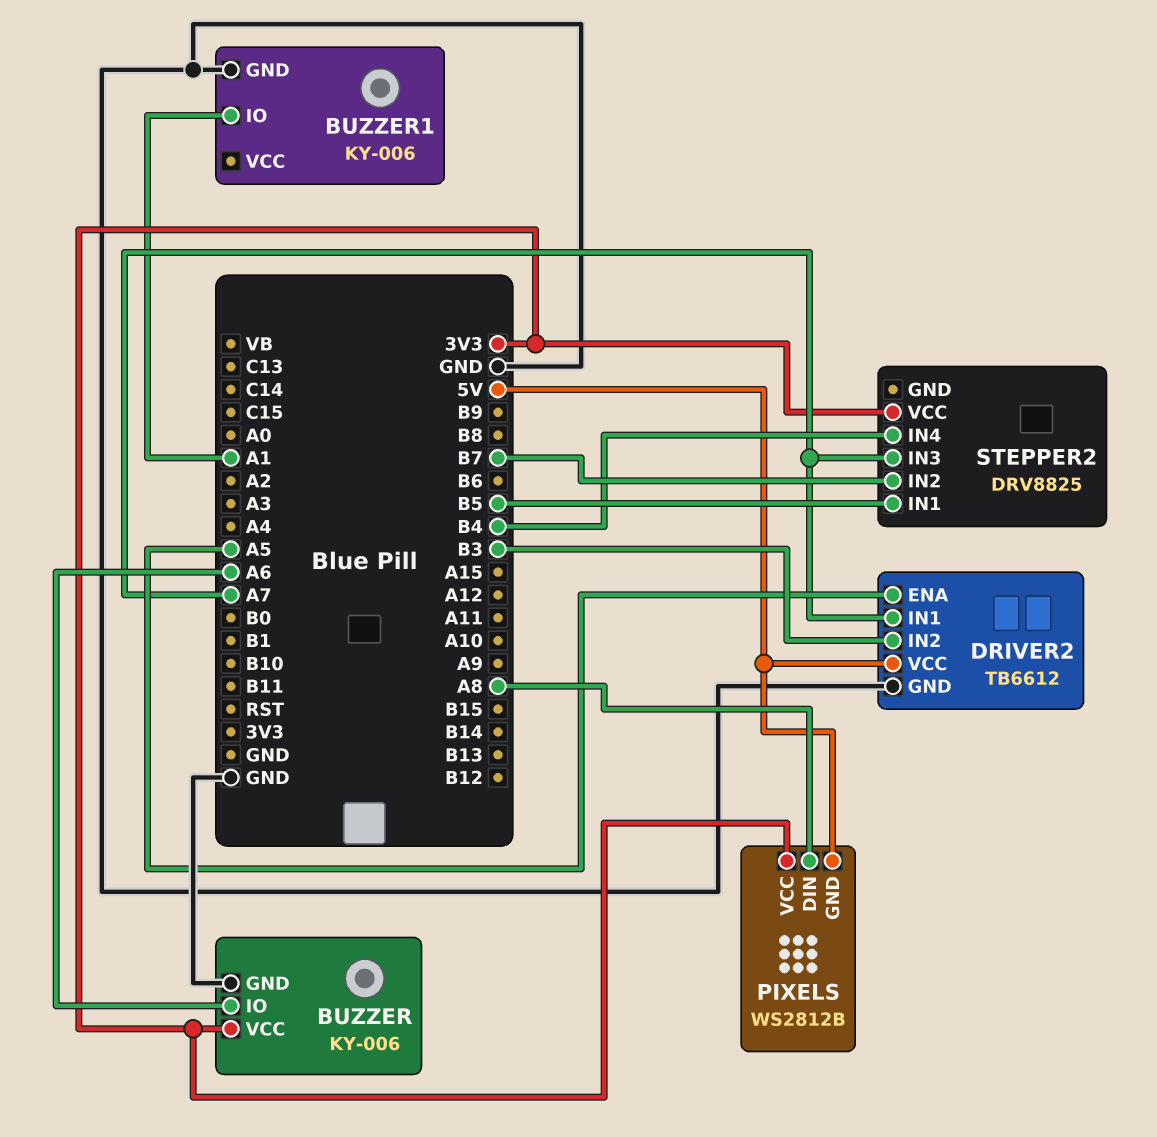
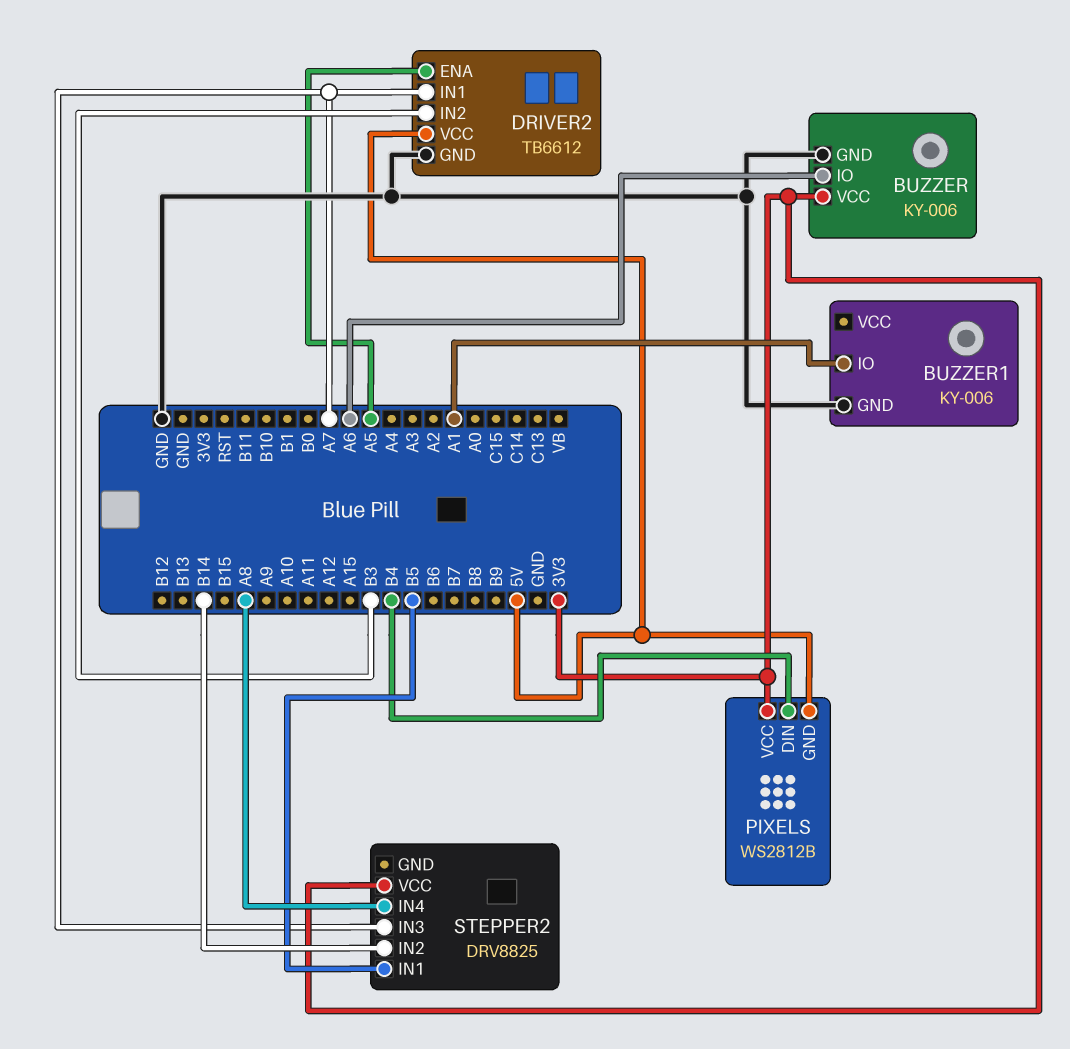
PIXELS pin DIN: A8 -> B4
STEPPER2 pin IN2: B7 -> B14
STEPPER2 pin IN4: B4 -> A8

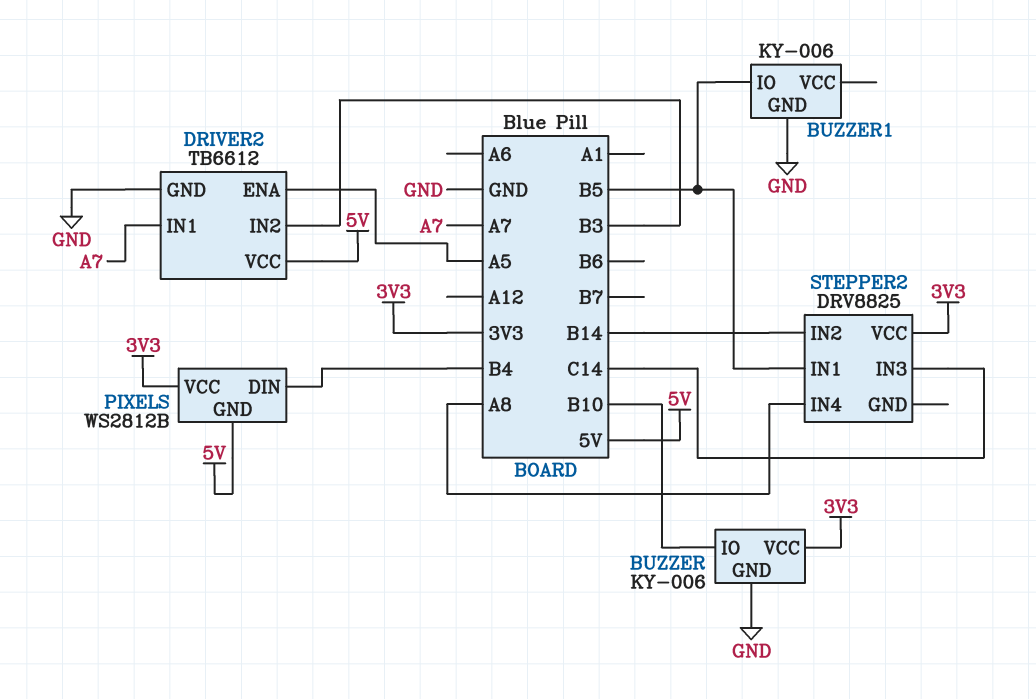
BUZZER pin IO: A6 -> B10
BUZZER1 pin IO: A1 -> B5
STEPPER2 pin IN3: A7 -> C14

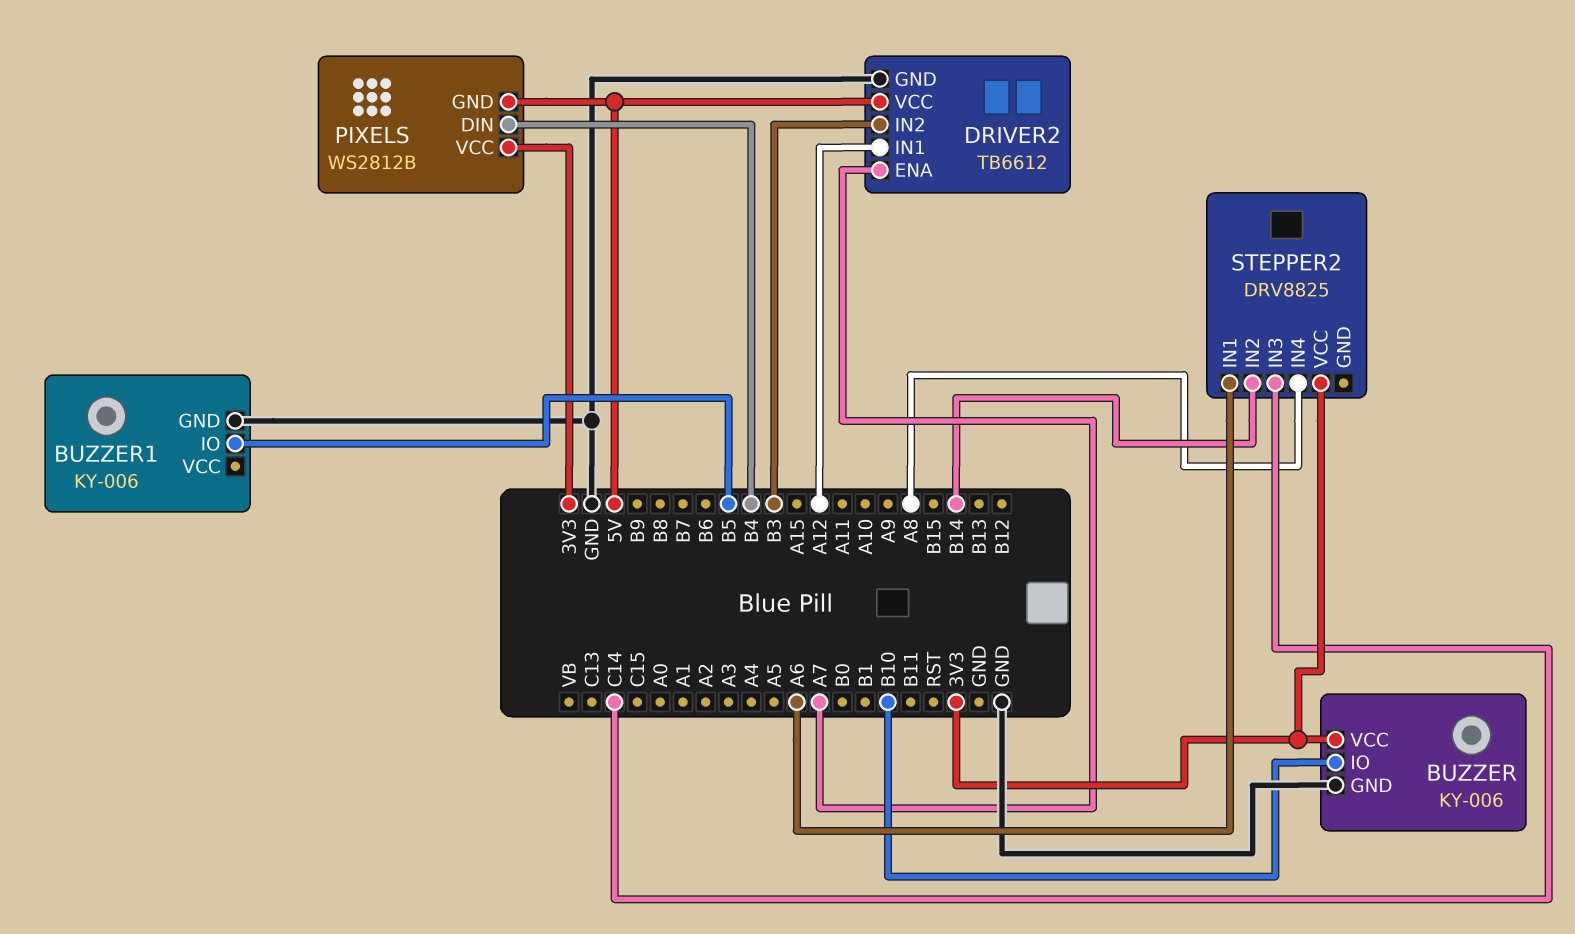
DRIVER2 pin ENA: A5 -> A7
DRIVER2 pin IN1: A7 -> A12
STEPPER2 pin IN1: B5 -> A6

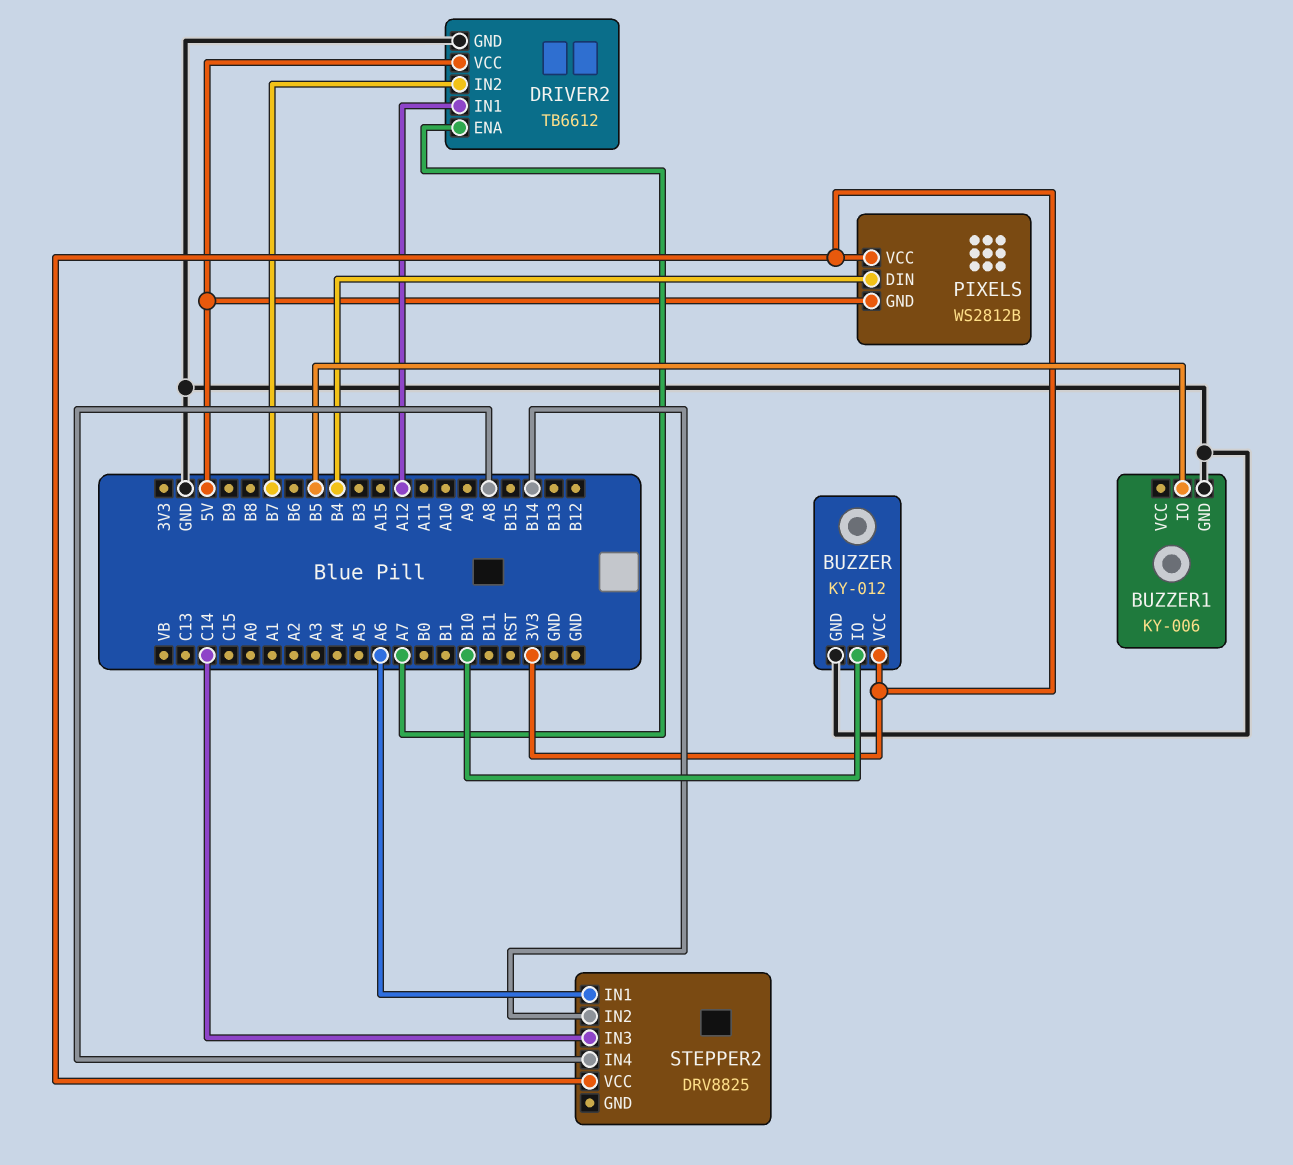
BUZZER: KY-006 -> KY-012
DRIVER2 pin IN2: B3 -> B7

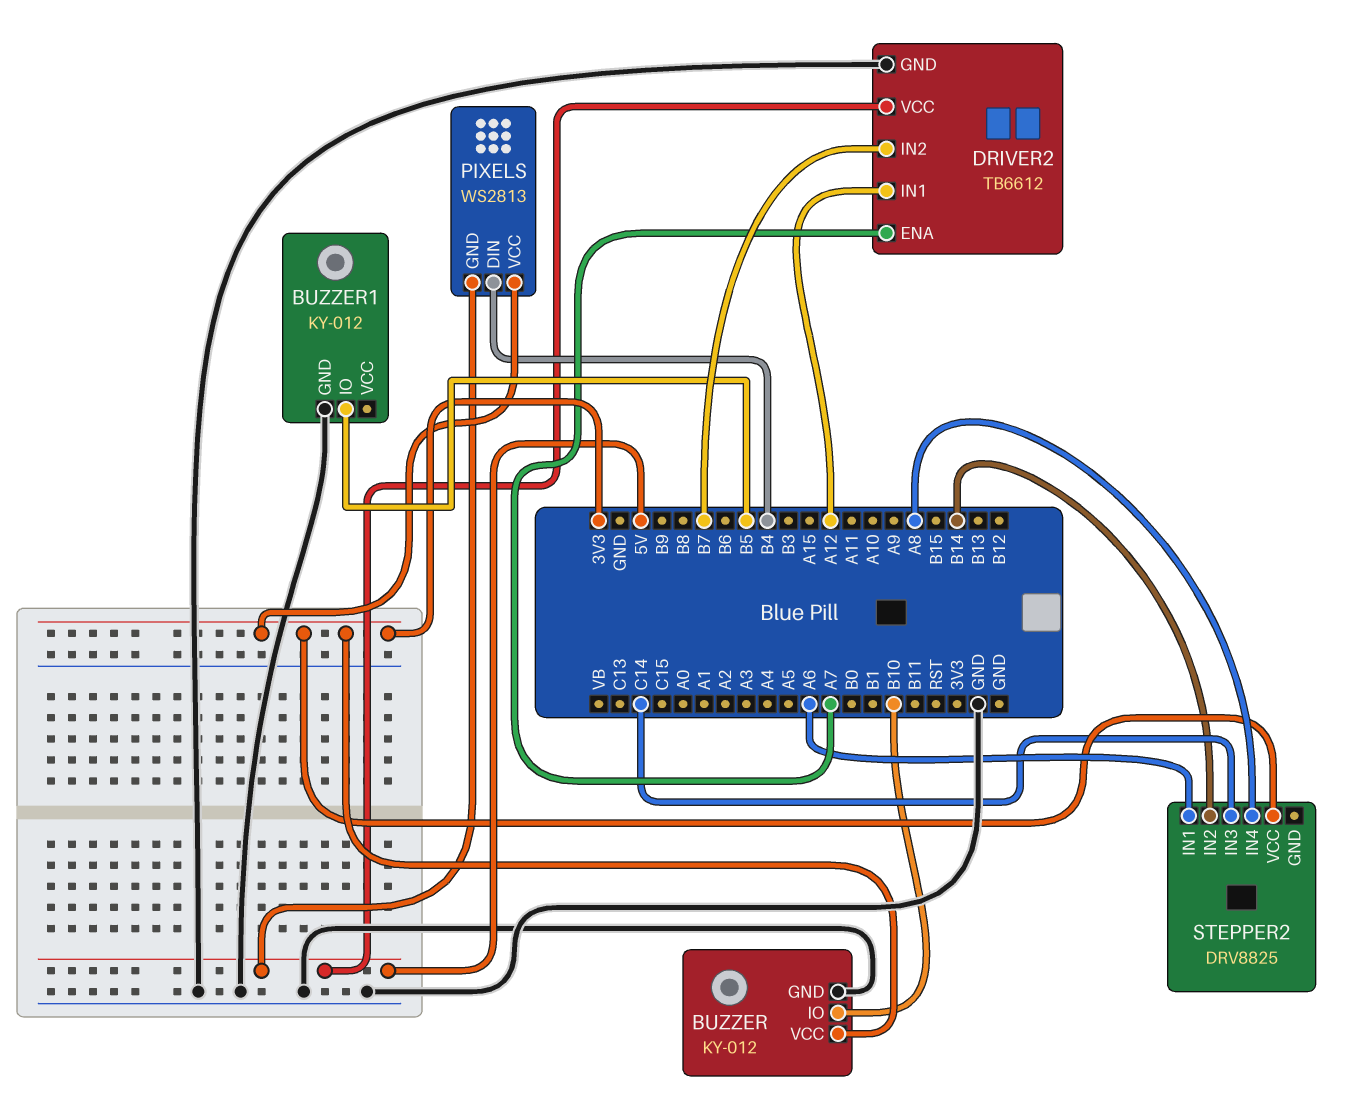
BUZZER1: KY-006 -> KY-012
PIXELS: WS2812B -> WS2813

